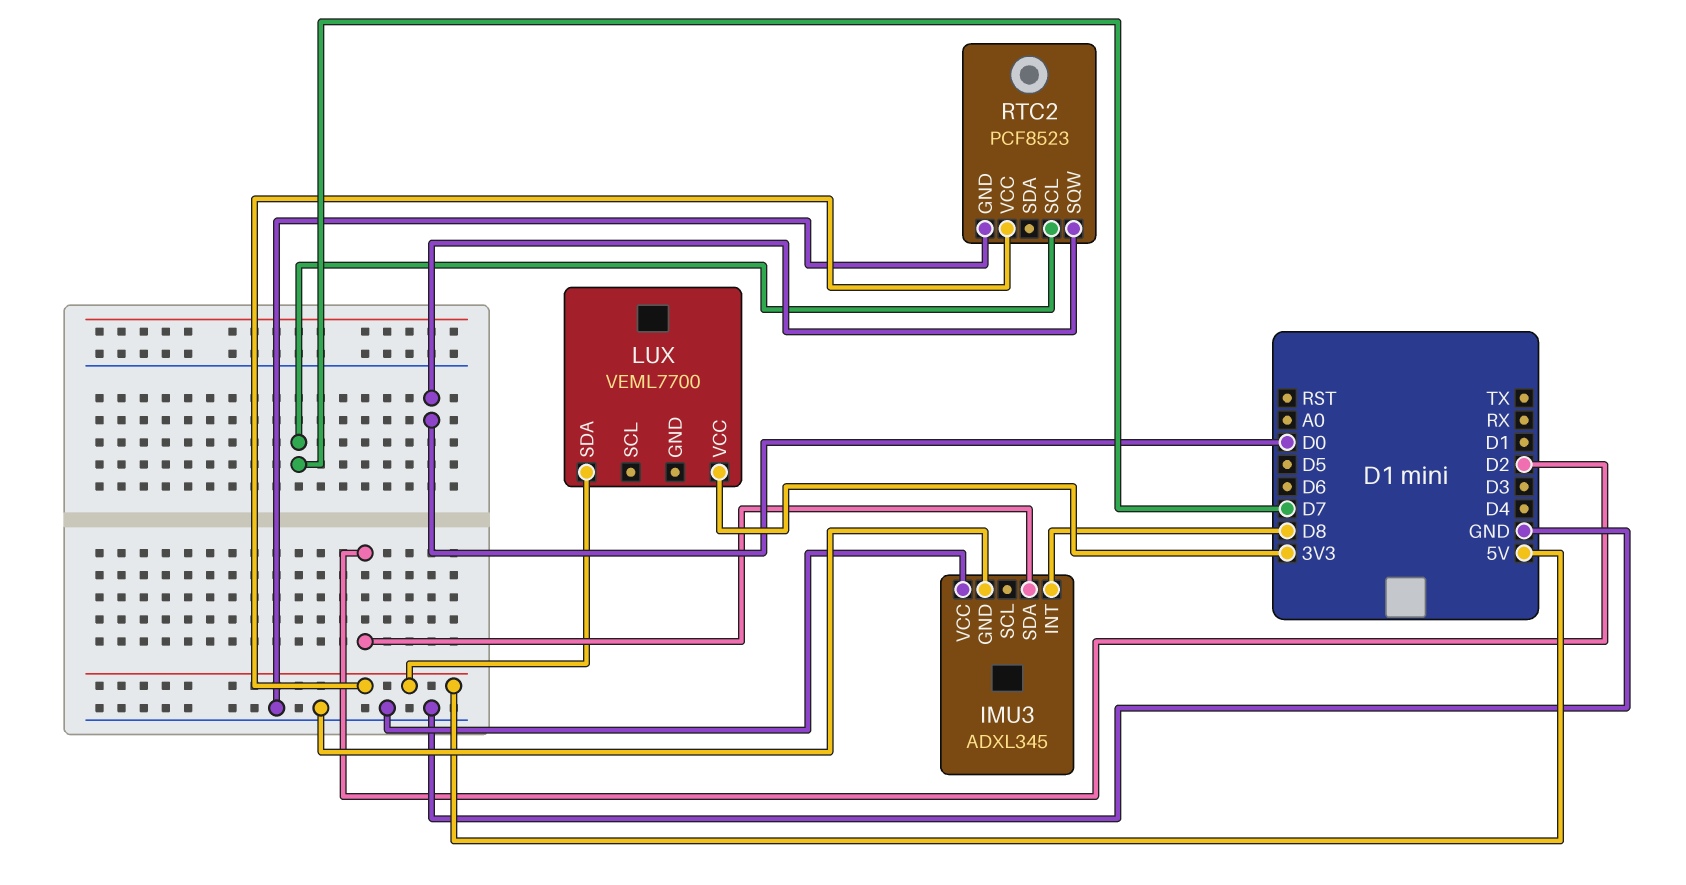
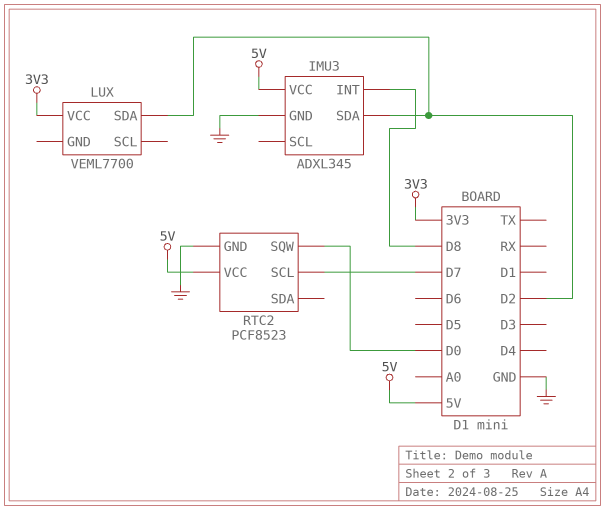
IMU3 pin VCC: GND -> 5V
LUX pin SDA: 5V -> D2

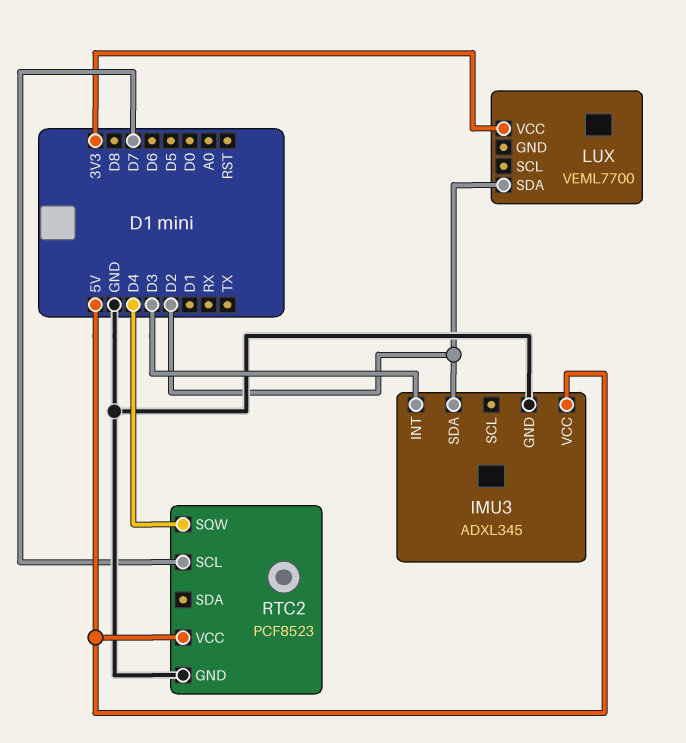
IMU3 pin INT: D8 -> D3
RTC2 pin SQW: D0 -> D4

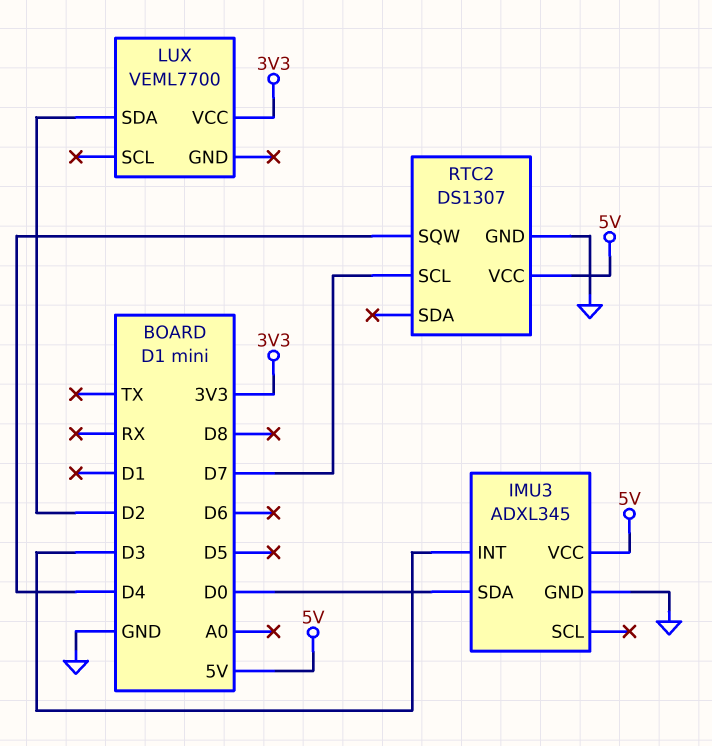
IMU3 pin SDA: D2 -> D0
RTC2: PCF8523 -> DS1307

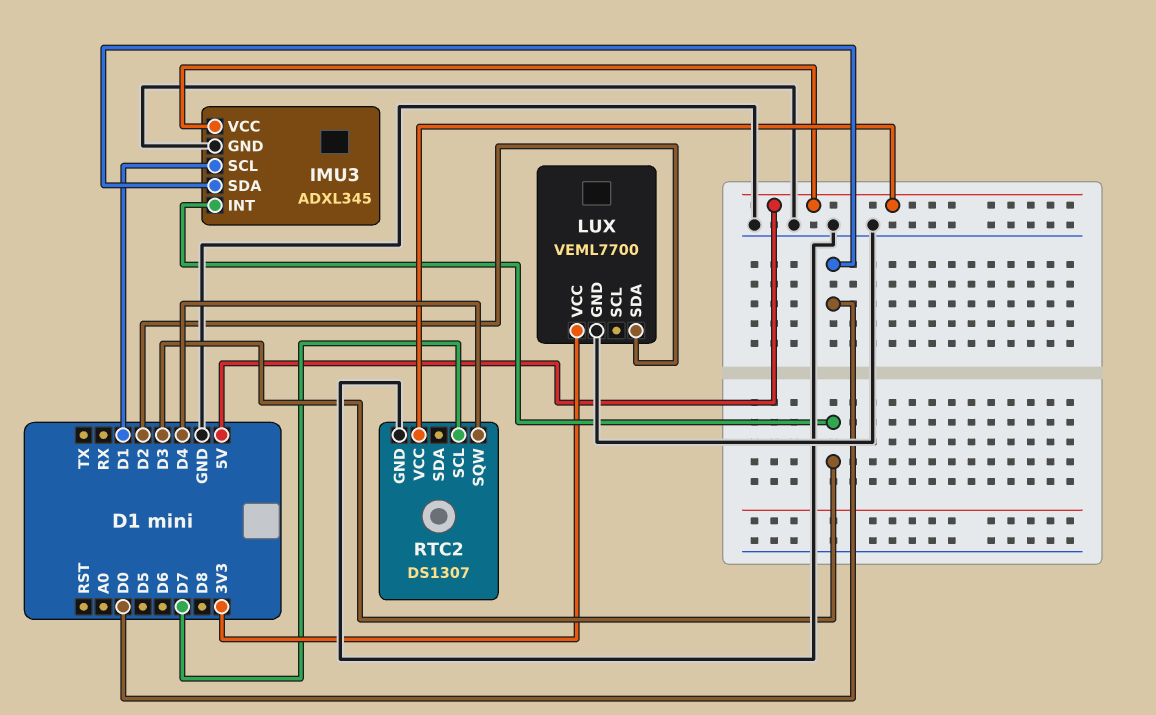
IMU3 pin SCL: none -> D1
LUX pin GND: none -> GND

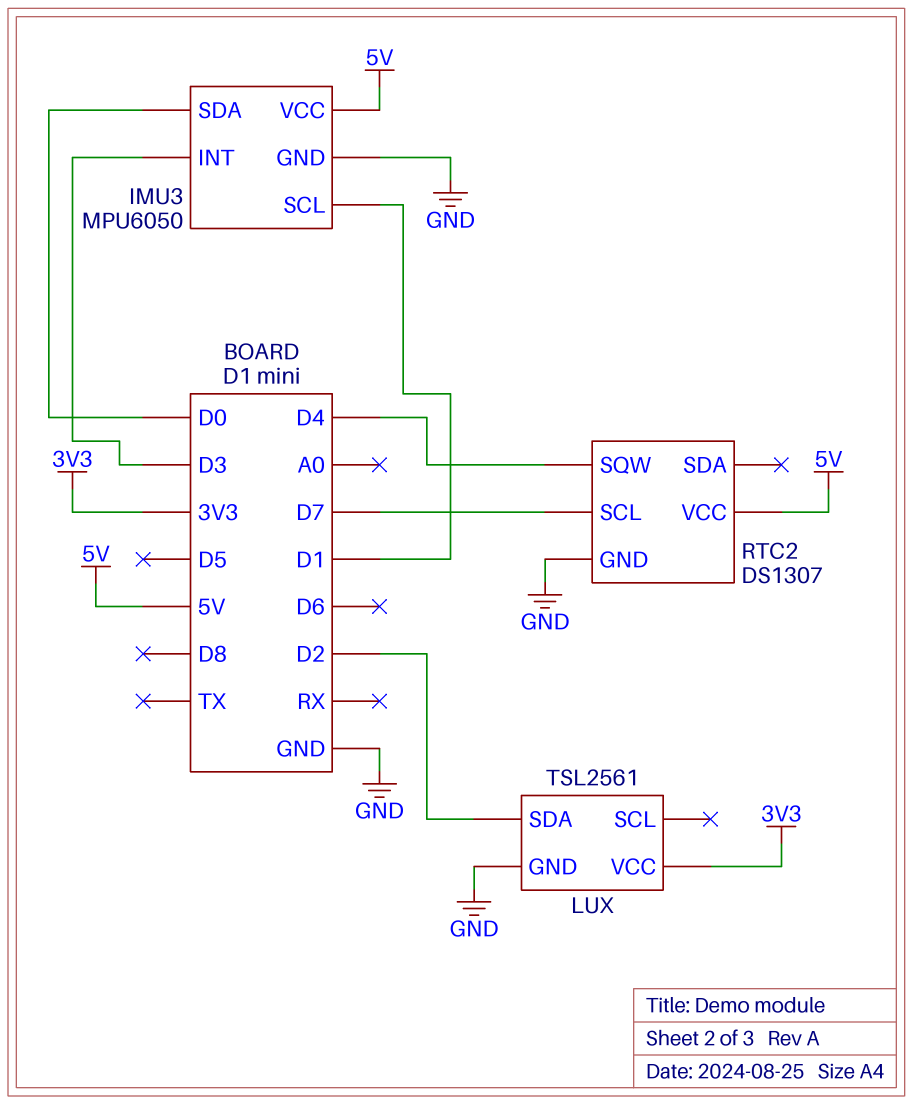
IMU3: ADXL345 -> MPU6050
LUX: VEML7700 -> TSL2561

